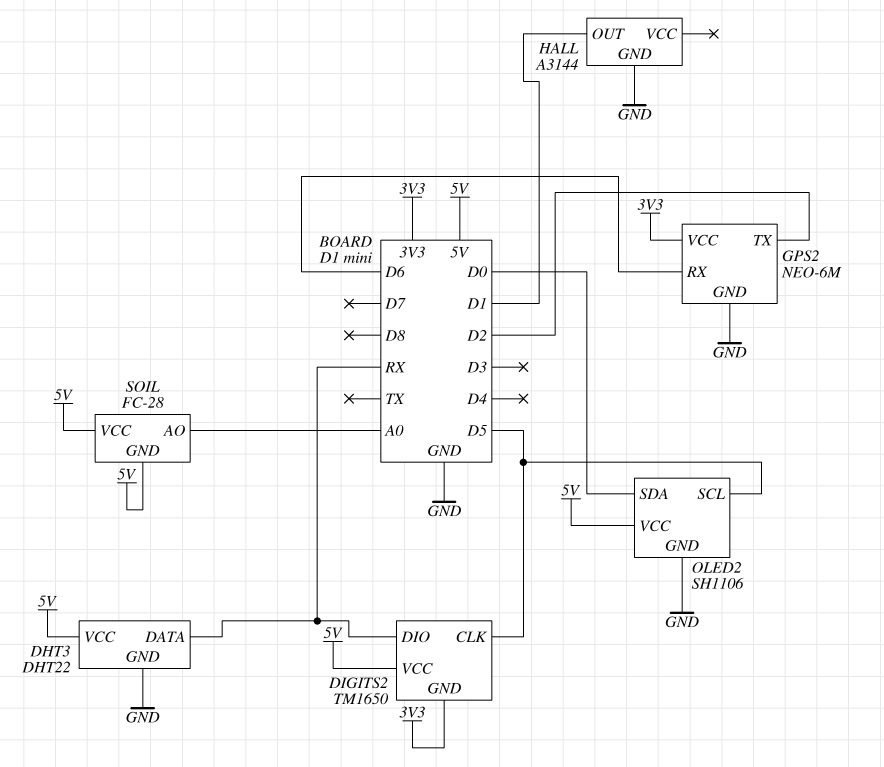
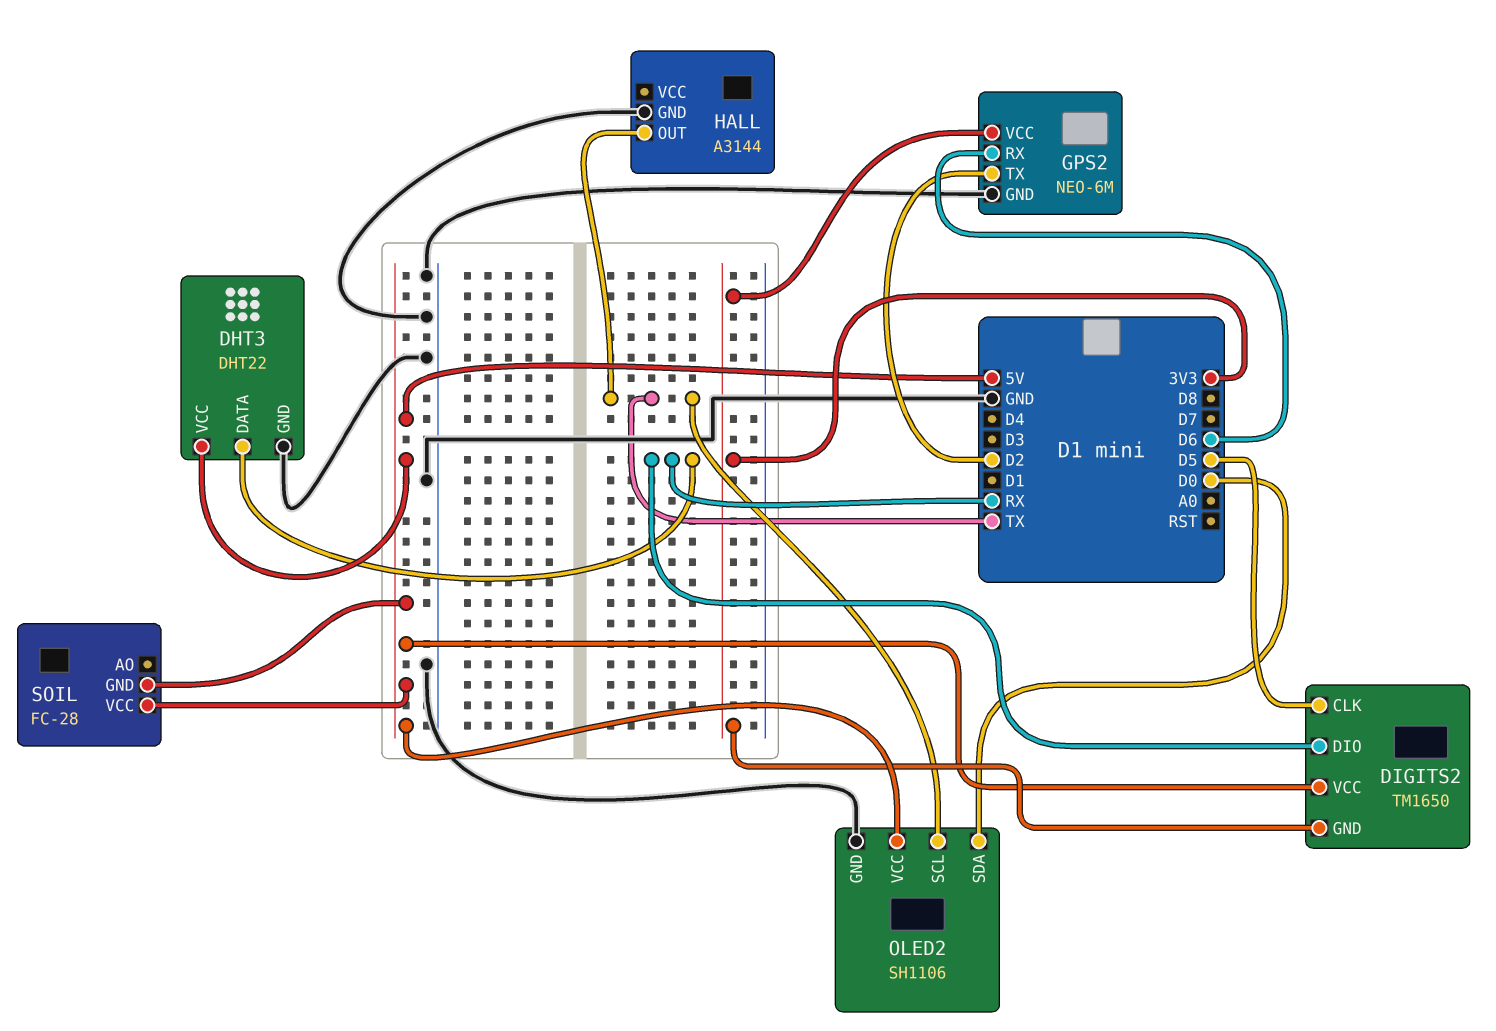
HALL pin OUT: D1 -> TX
OLED2 pin SCL: D5 -> TX
SOIL pin AO: A0 -> none

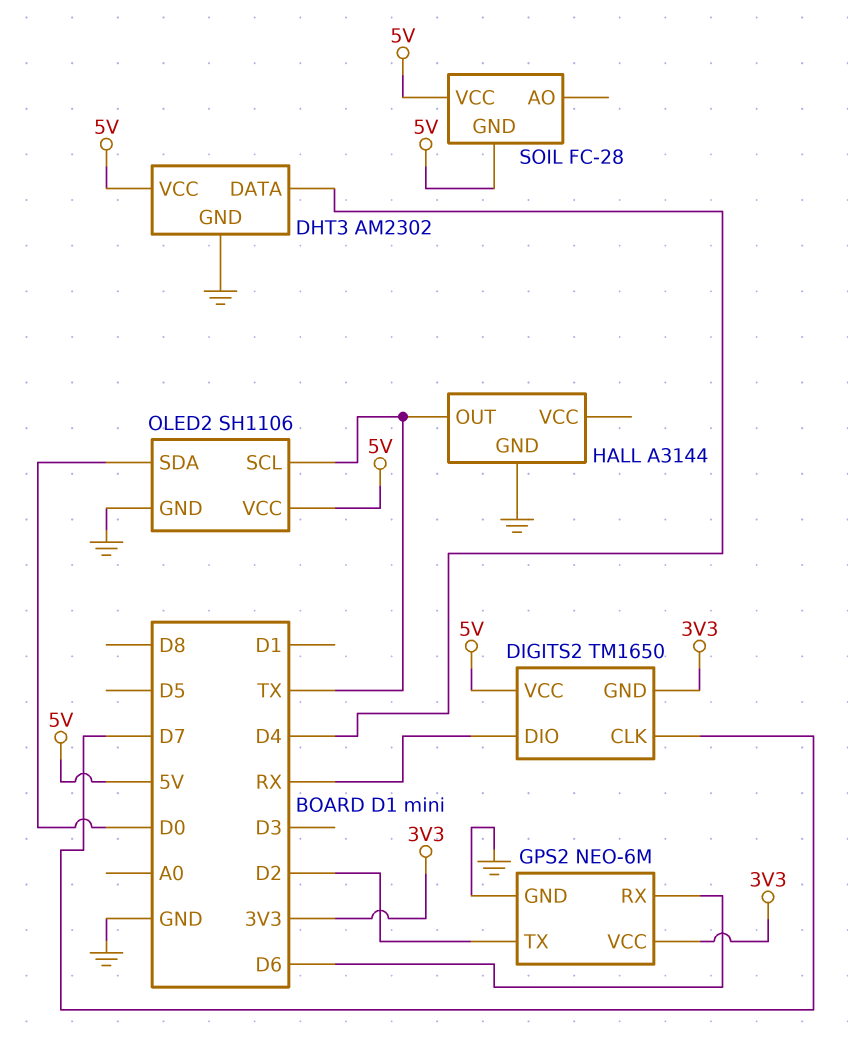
DHT3: DHT22 -> AM2302
DHT3 pin DATA: RX -> D4
DIGITS2 pin CLK: D5 -> D7

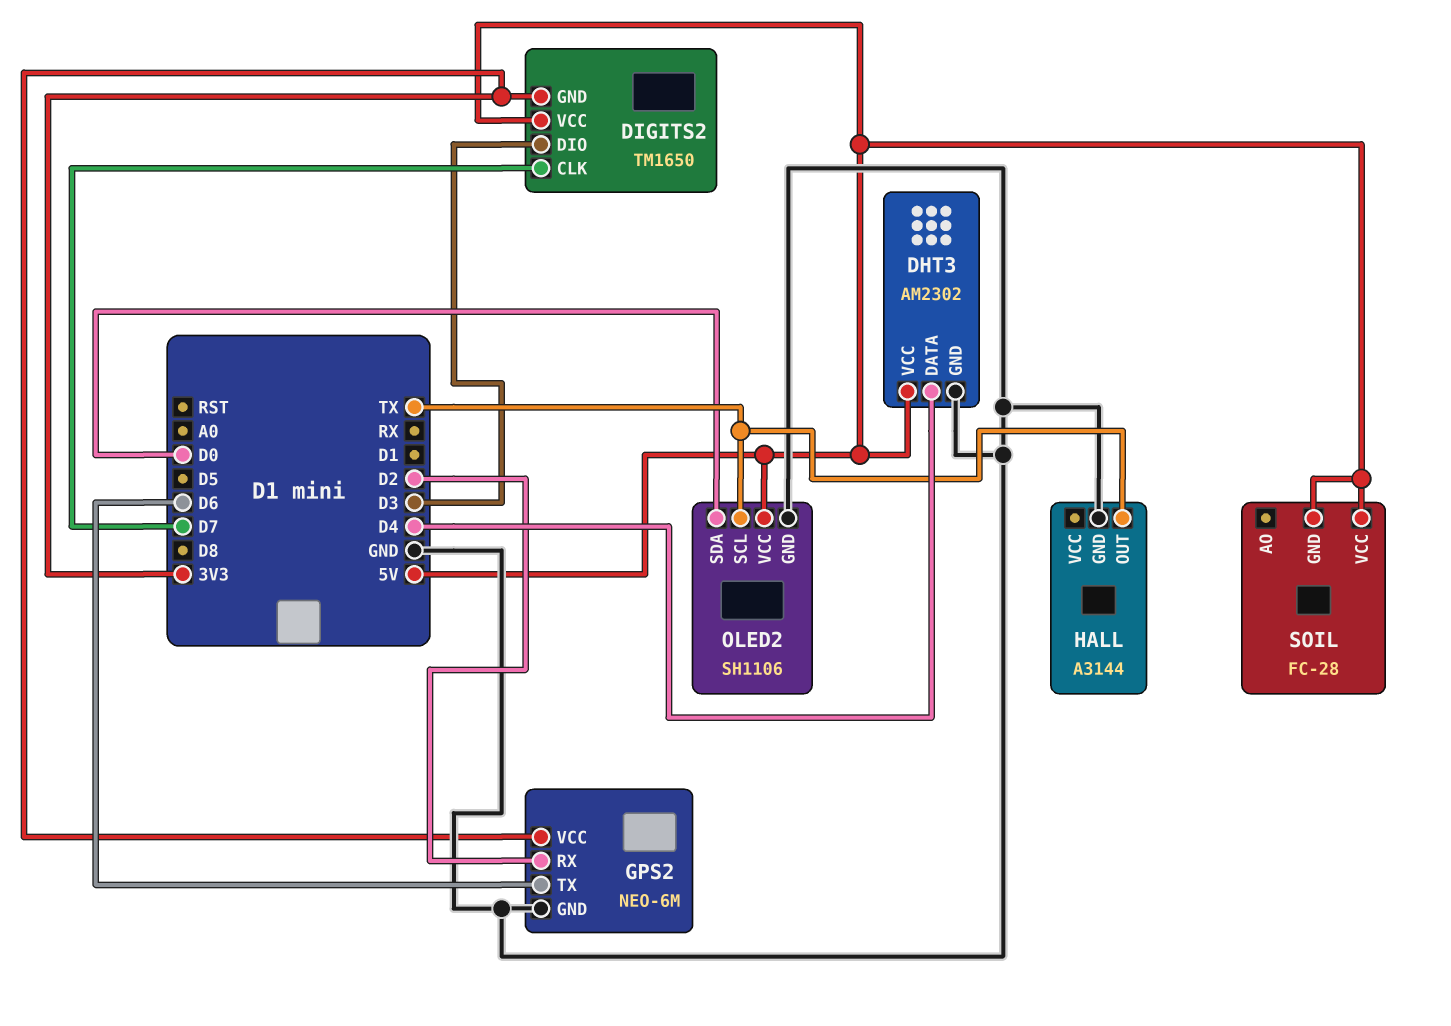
DIGITS2 pin DIO: RX -> D3
GPS2 pin RX: D6 -> D2
GPS2 pin TX: D2 -> D6

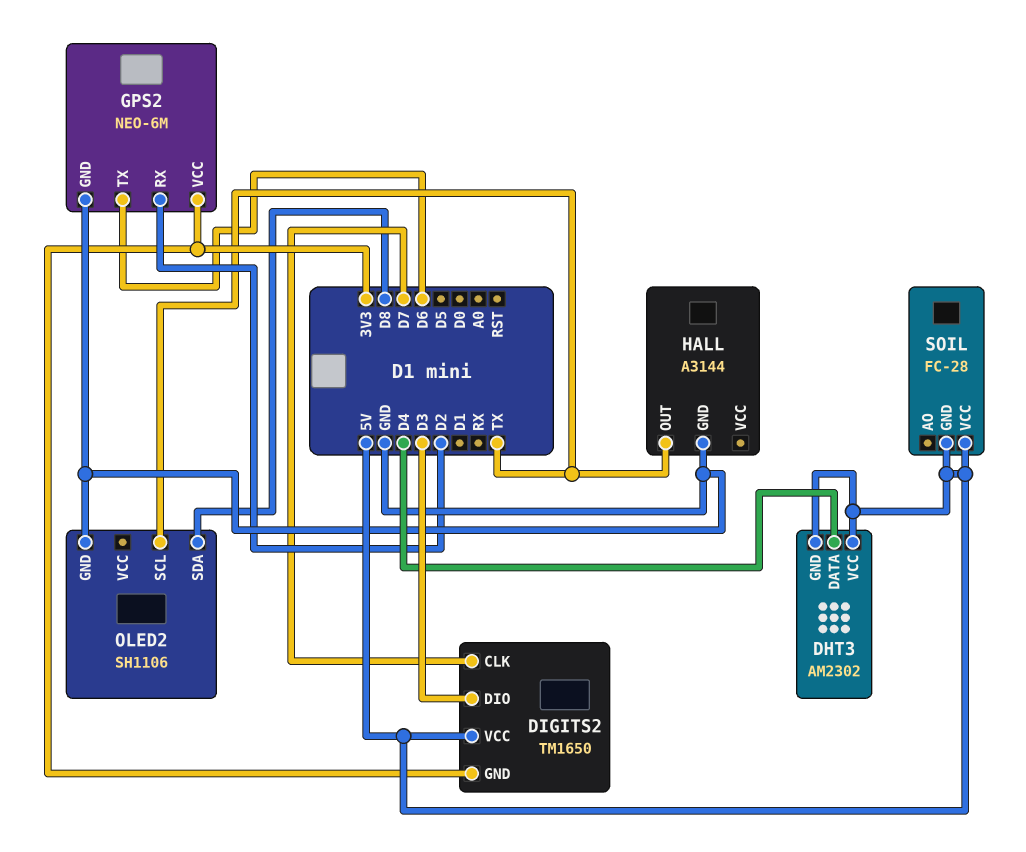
DHT3 pin GND: GND -> 5V
OLED2 pin SDA: D0 -> D8
OLED2 pin VCC: 5V -> none

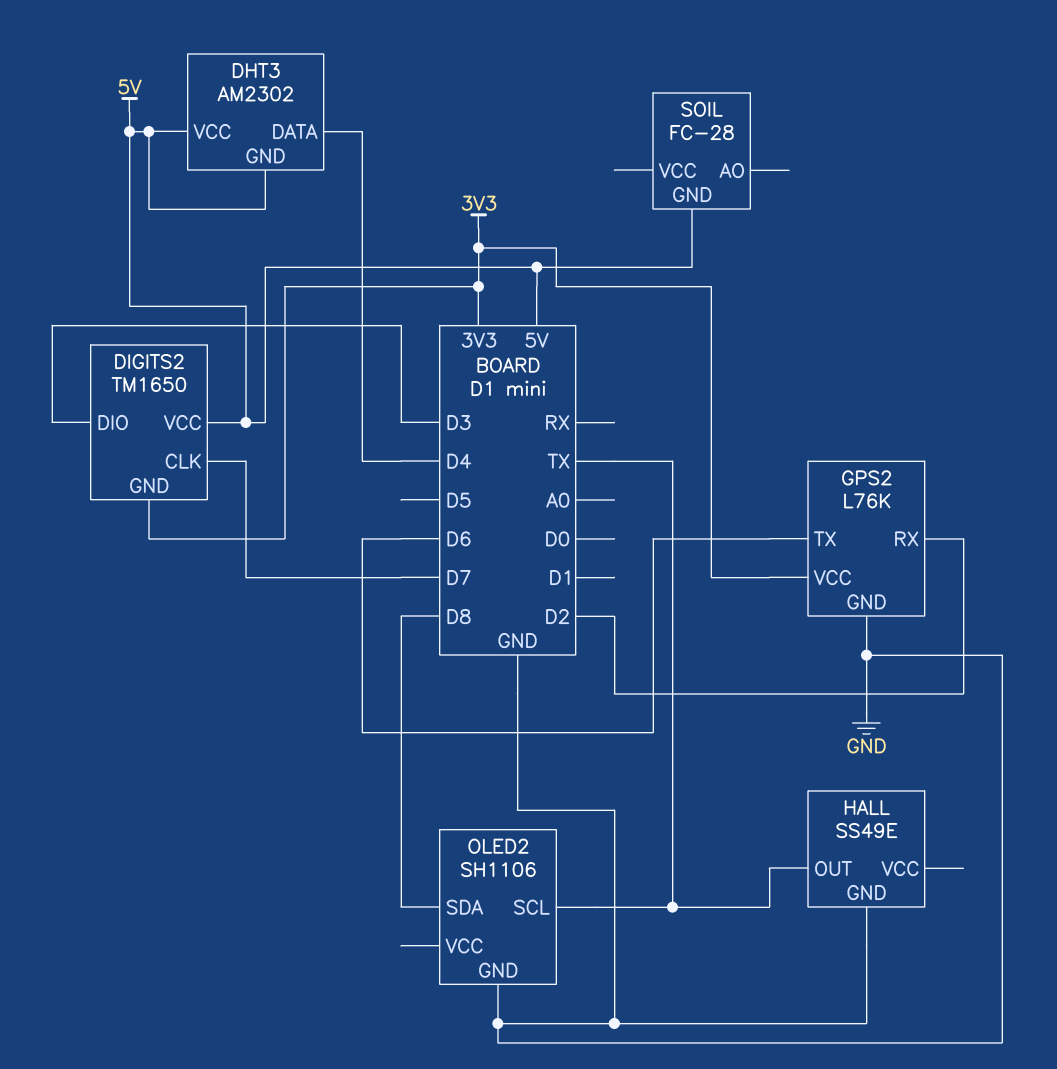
GPS2: NEO-6M -> L76K
HALL: A3144 -> SS49E
SOIL pin VCC: 5V -> none

